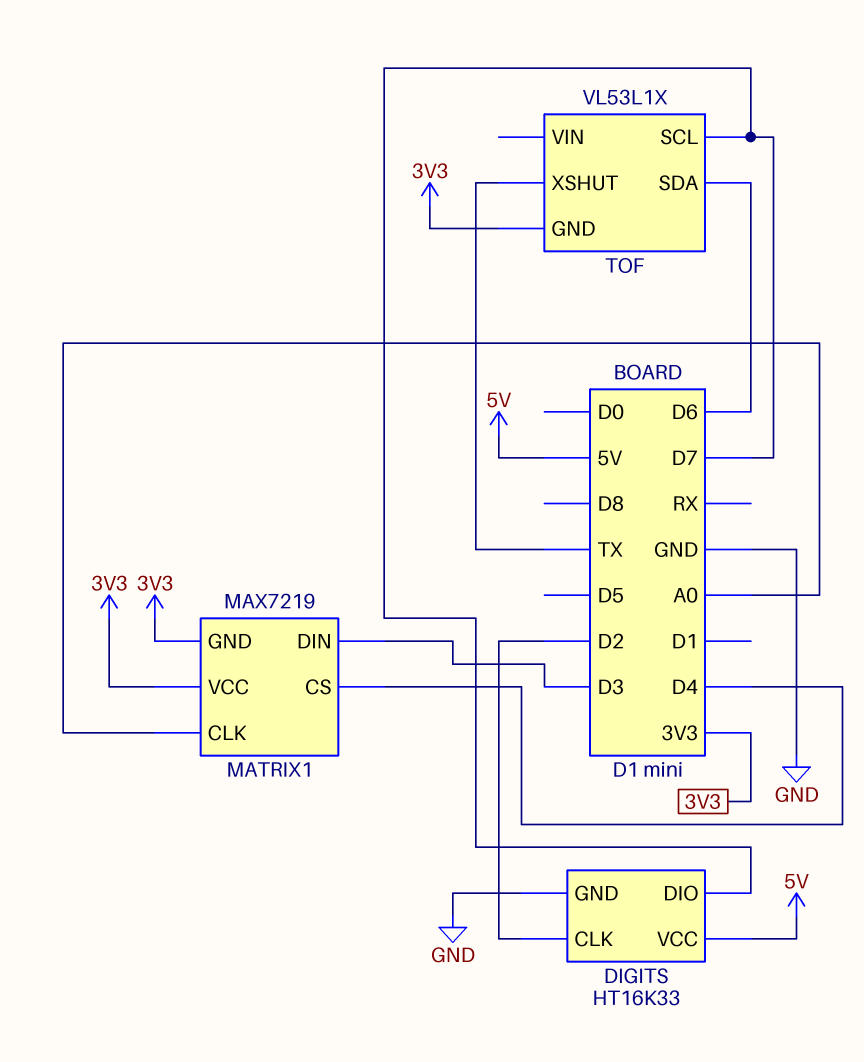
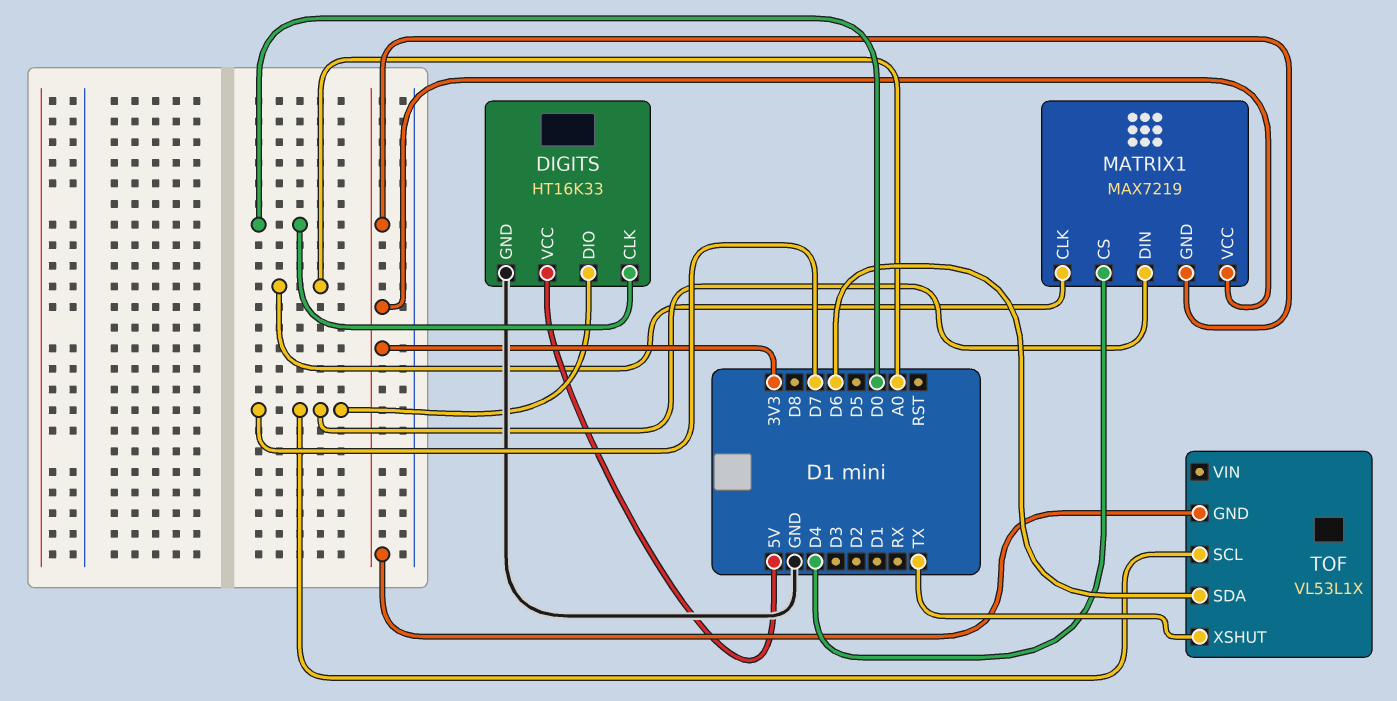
DIGITS pin CLK: D2 -> D0
MATRIX1 pin DIN: D3 -> D7

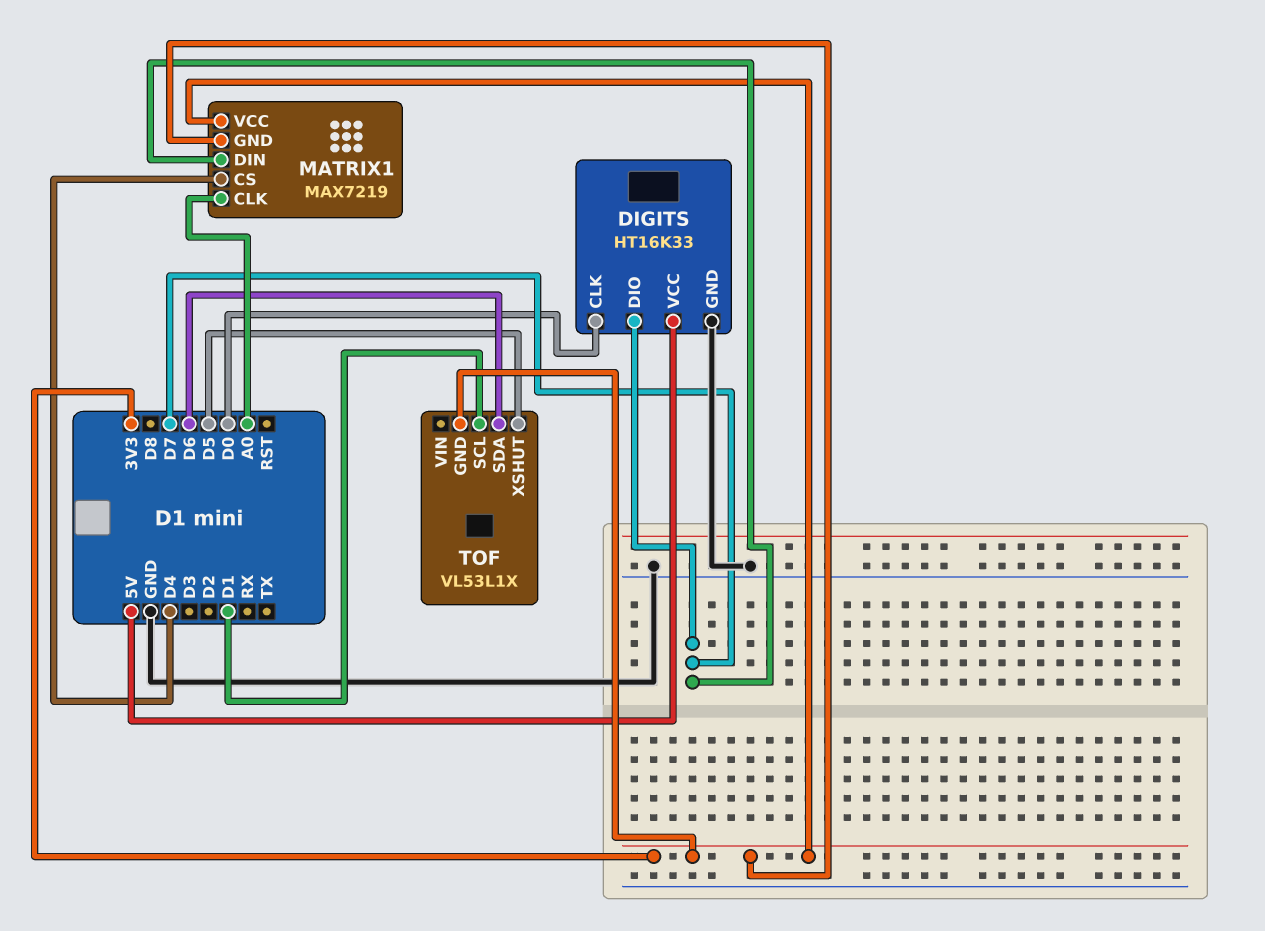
TOF pin SCL: D7 -> D1
TOF pin XSHUT: TX -> D5

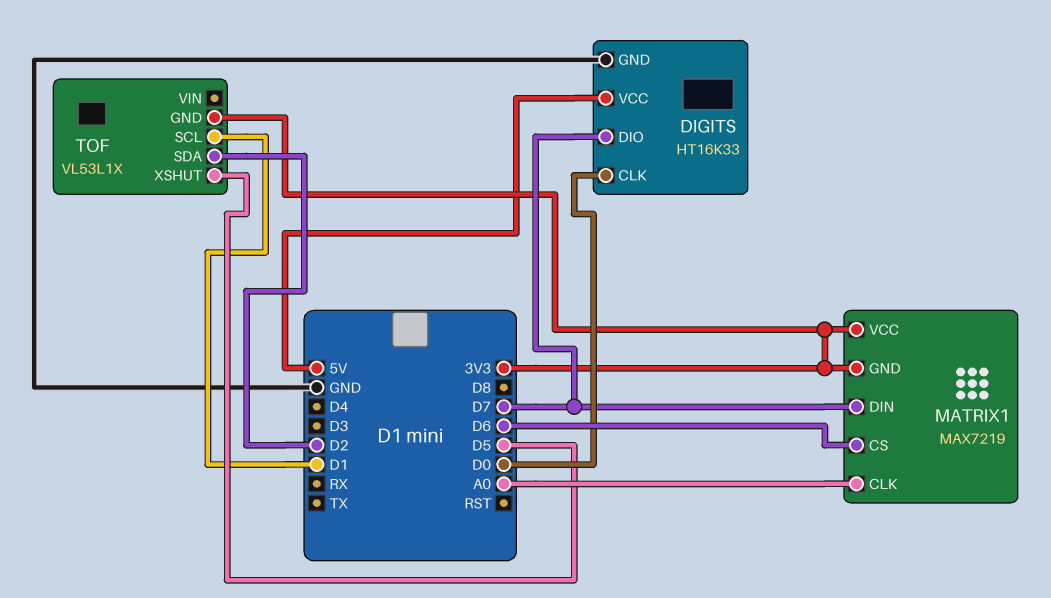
MATRIX1 pin CS: D4 -> D6
TOF pin SDA: D6 -> D2

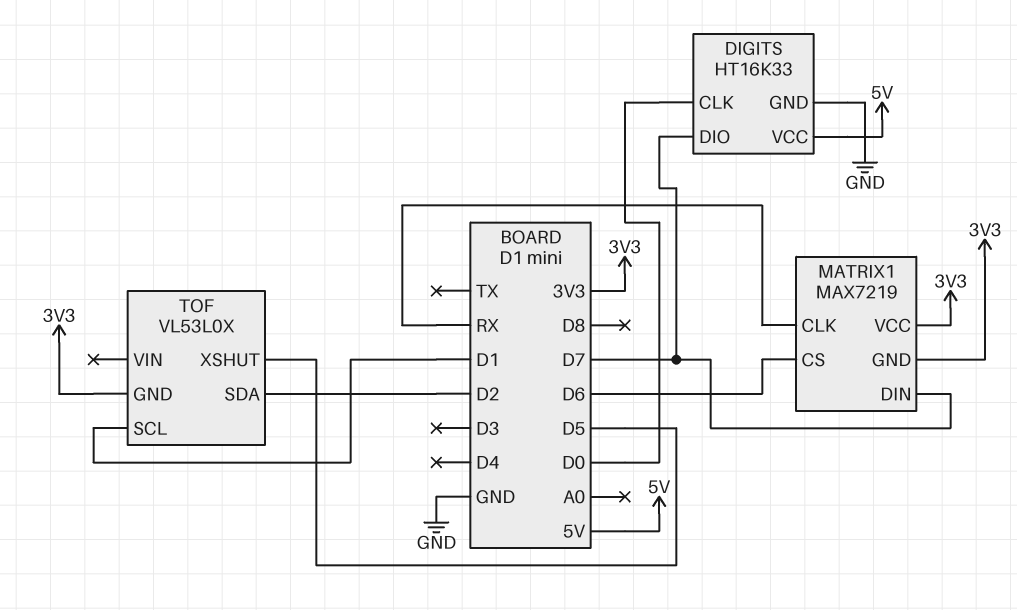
MATRIX1 pin CLK: A0 -> RX
TOF: VL53L1X -> VL53L0X

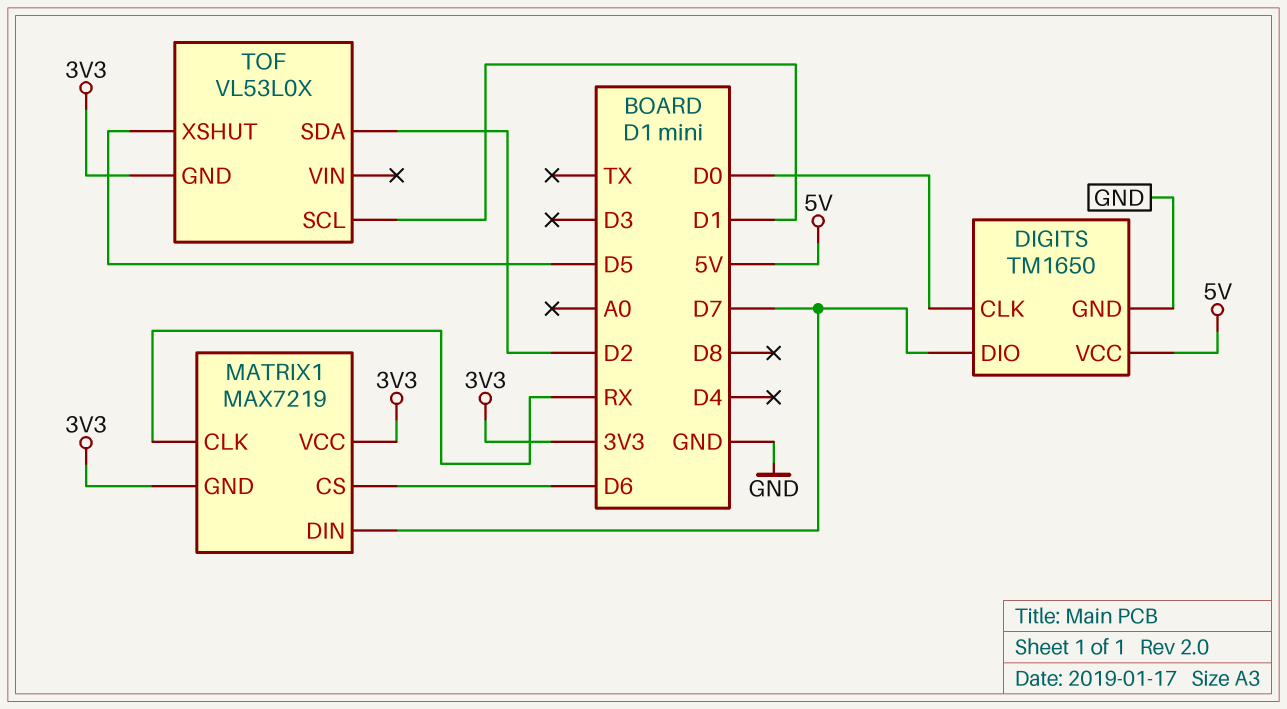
DIGITS: HT16K33 -> TM1650

